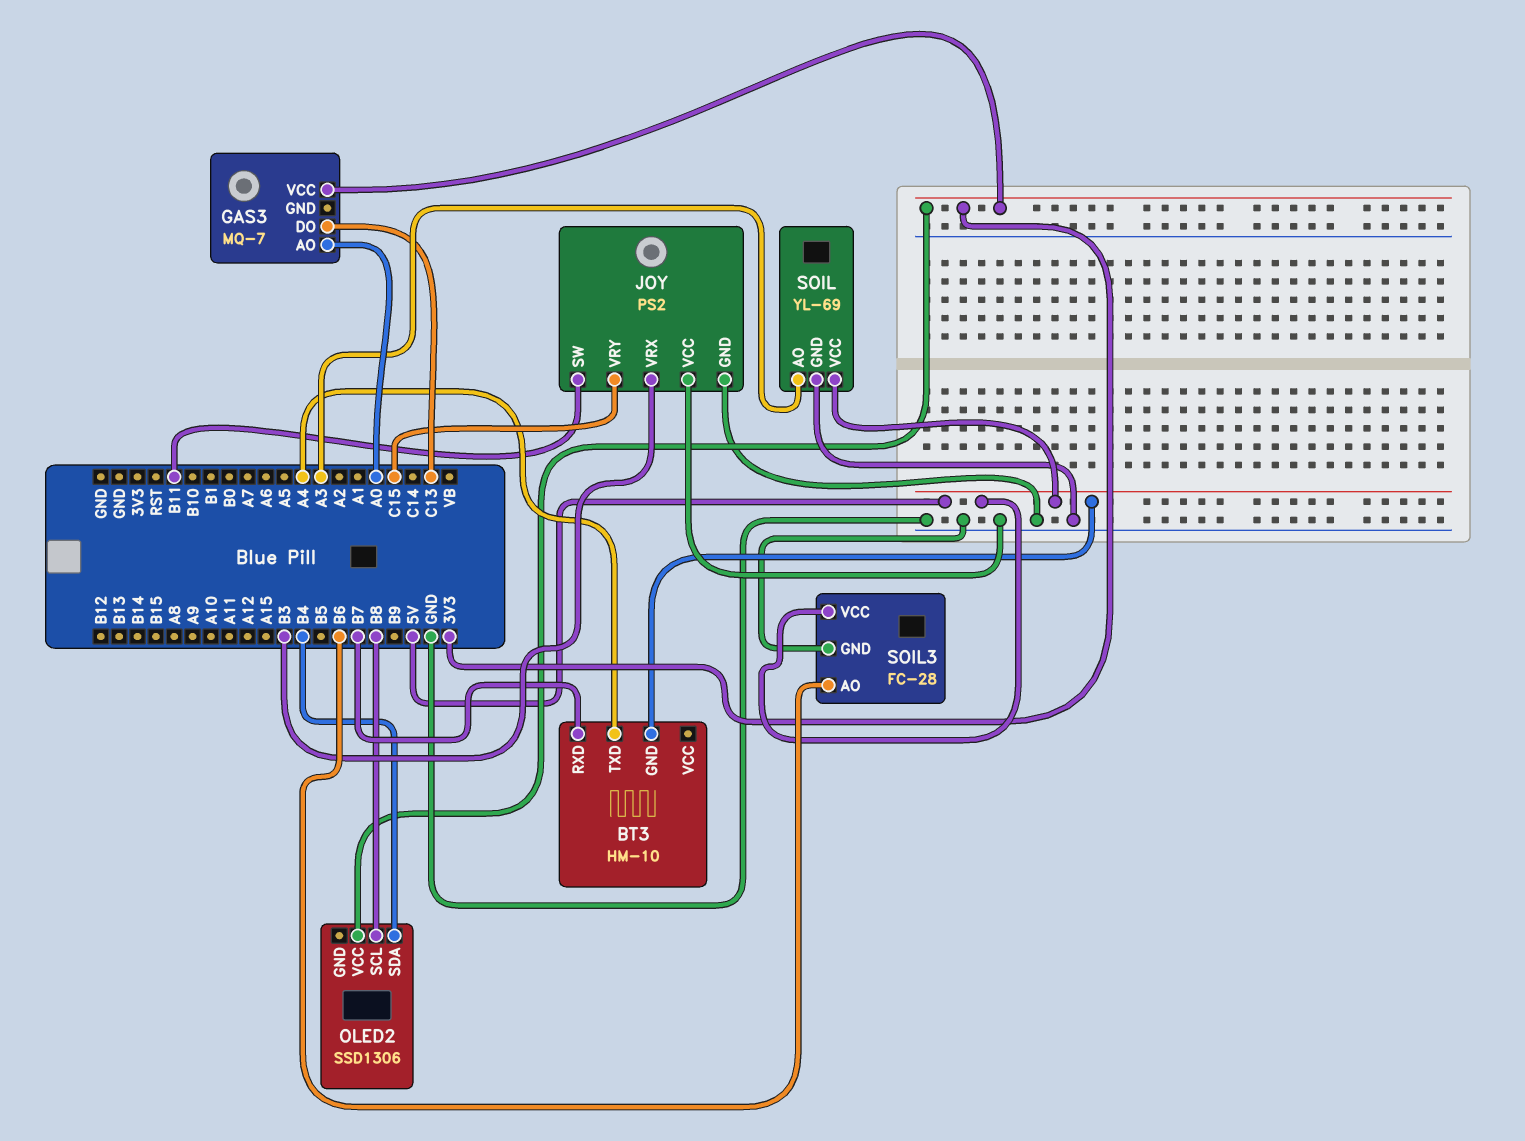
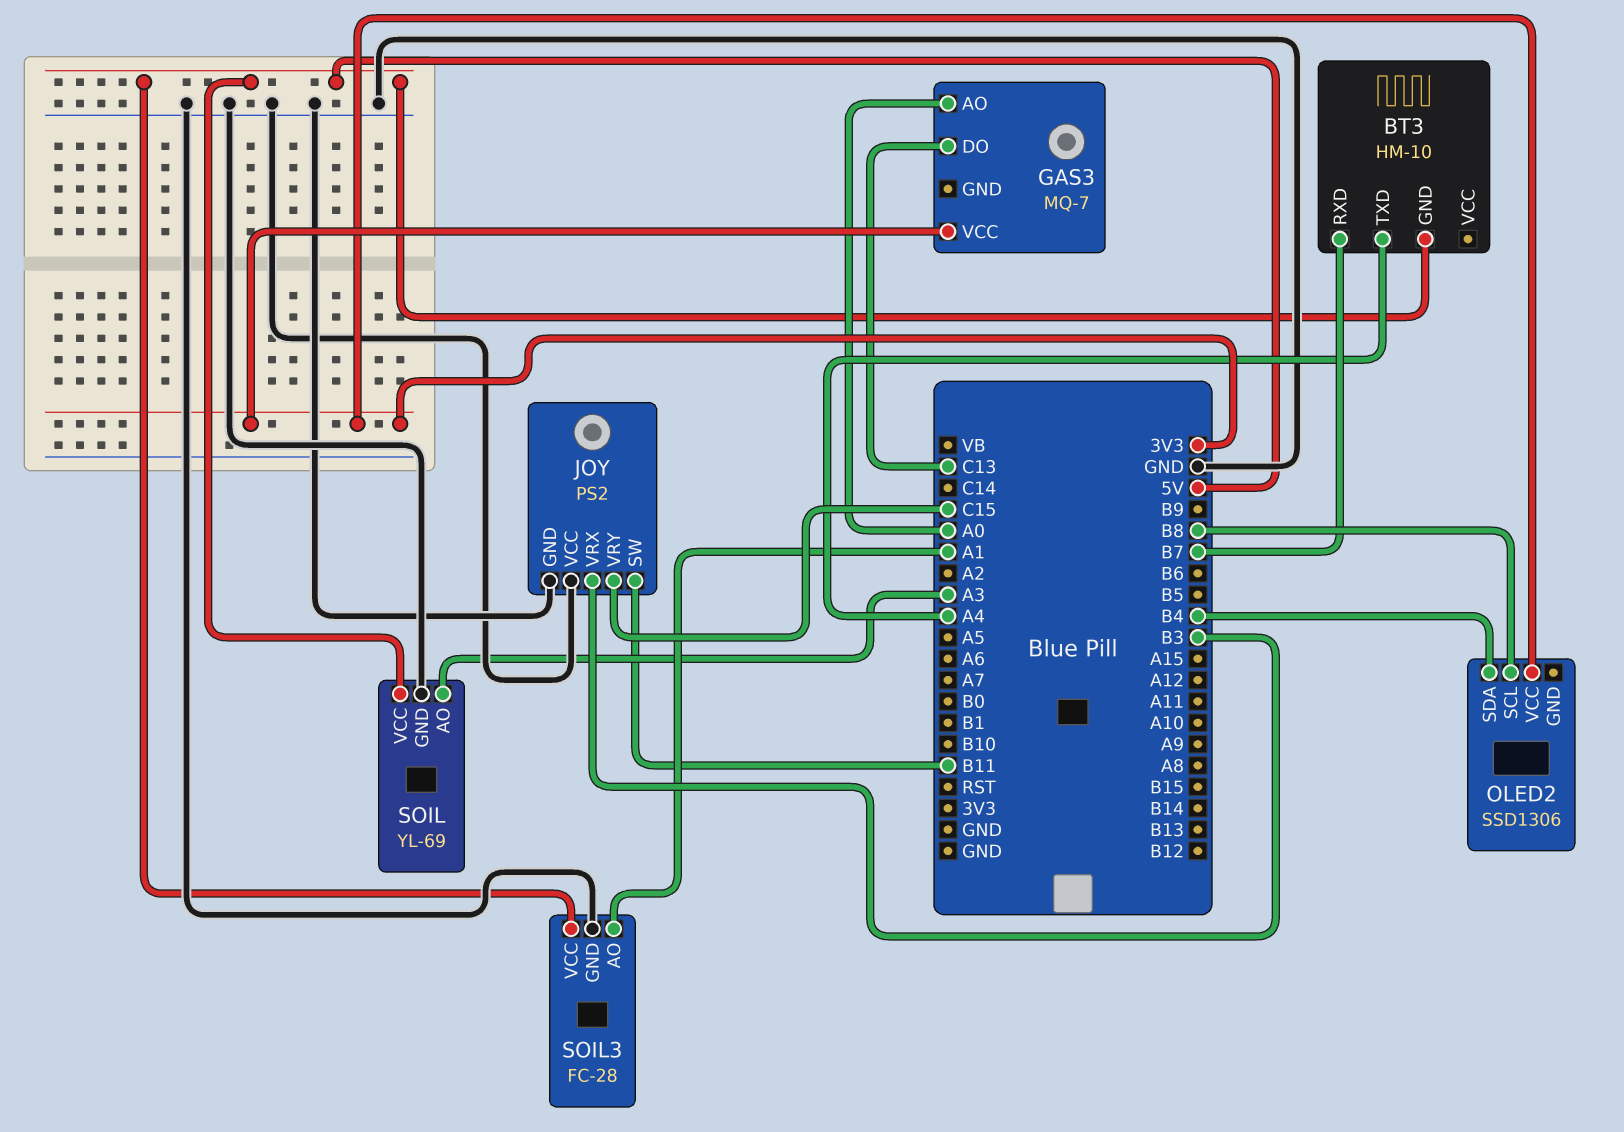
SOIL3 pin AO: B6 -> A1

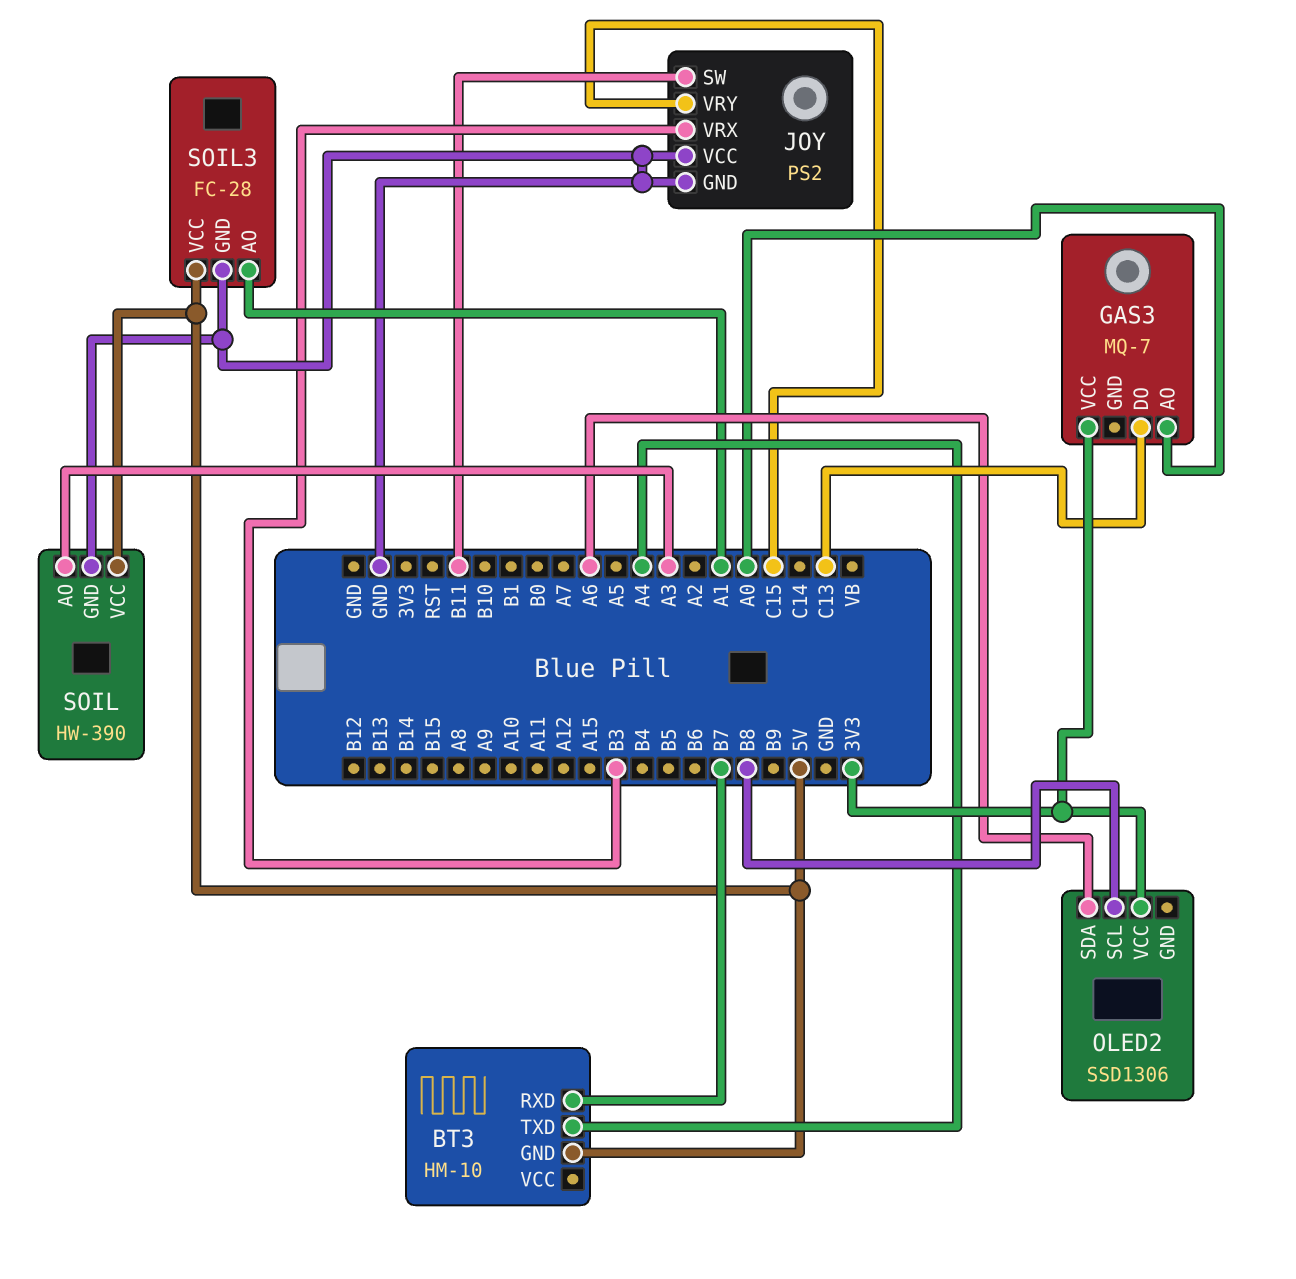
OLED2 pin SDA: B4 -> A6
SOIL: YL-69 -> HW-390

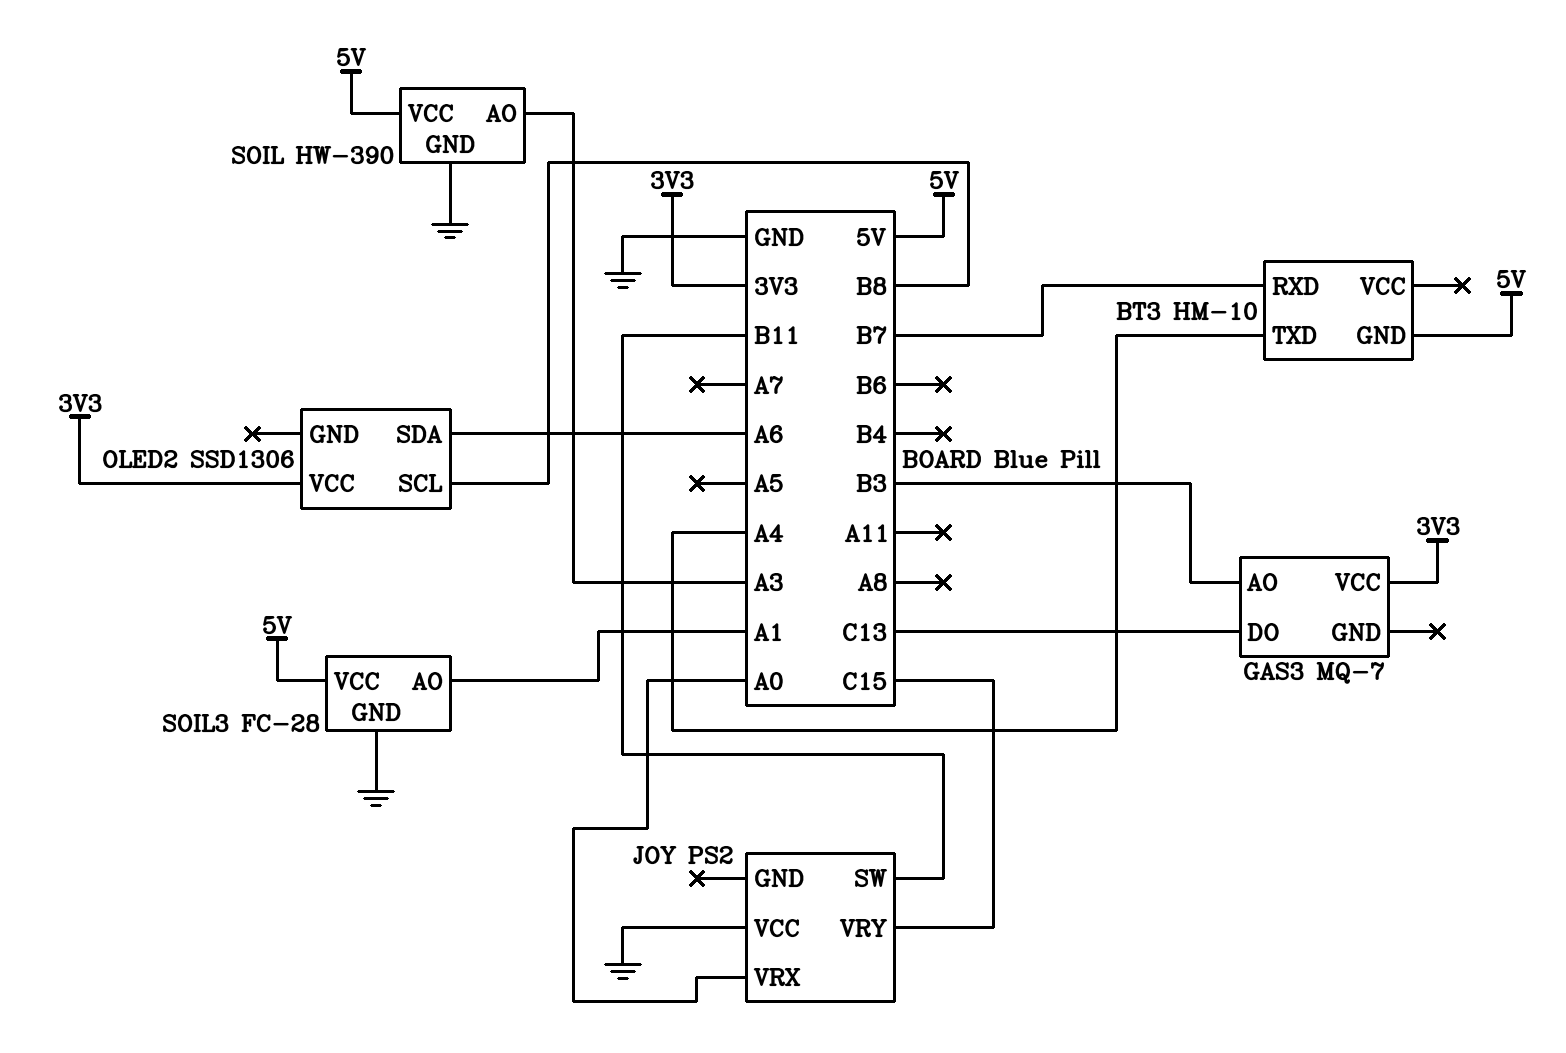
GAS3 pin AO: A0 -> B3
JOY pin GND: GND -> none
JOY pin VRX: B3 -> A0

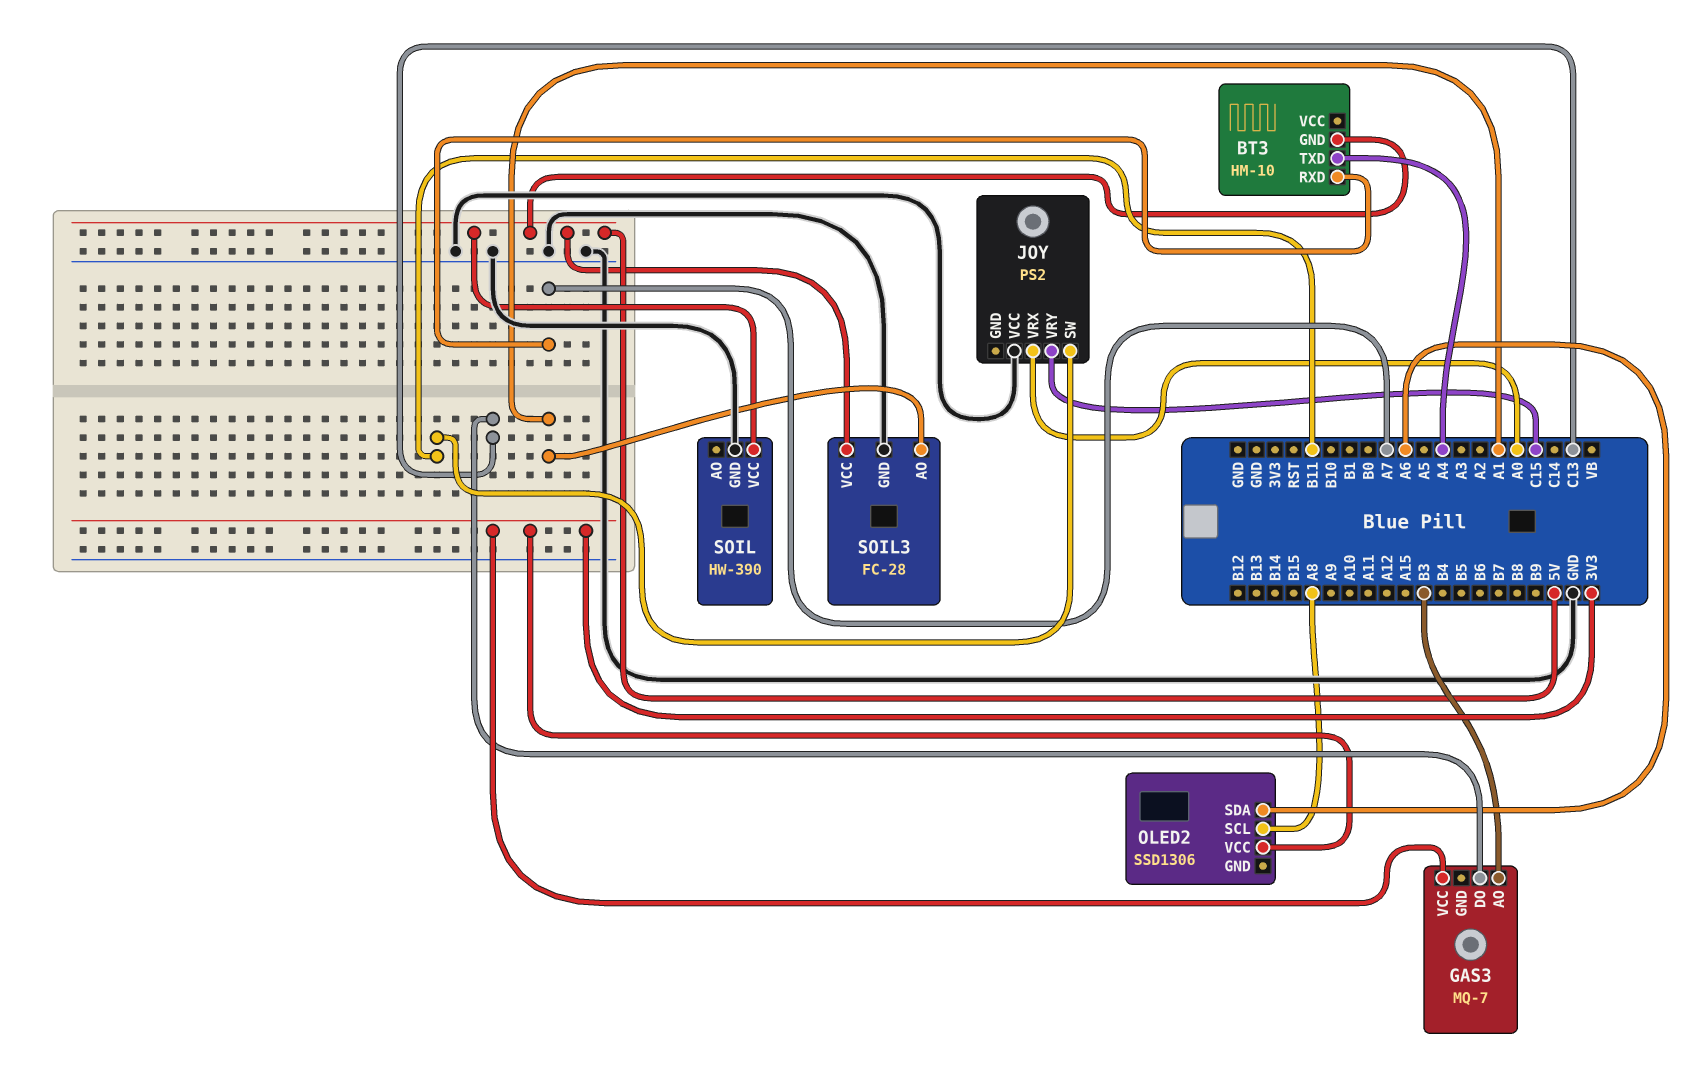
BT3 pin RXD: B7 -> A7
OLED2 pin SCL: B8 -> A8
SOIL pin AO: A3 -> none

